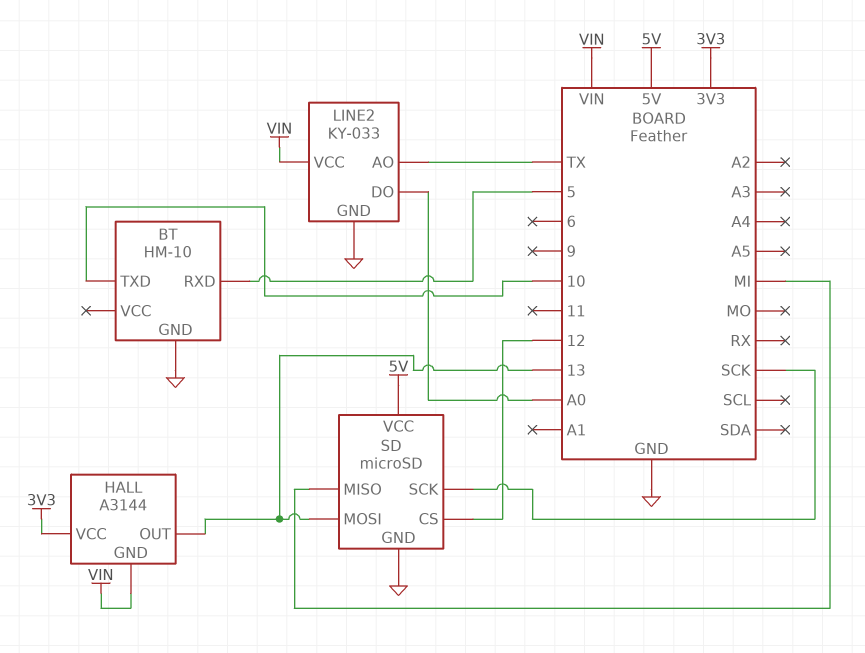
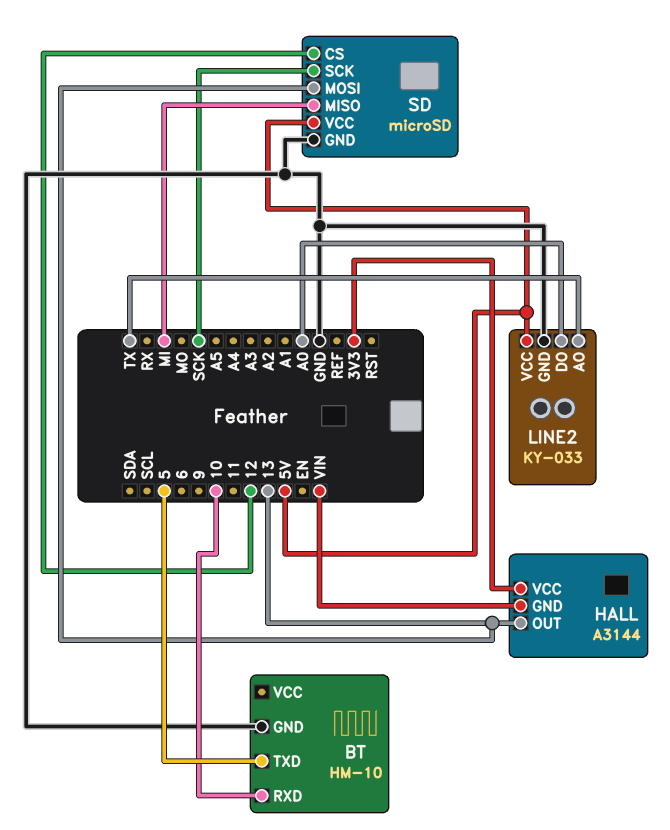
BT pin RXD: 5 -> 10
BT pin TXD: 10 -> 5
LINE2 pin VCC: VIN -> 5V

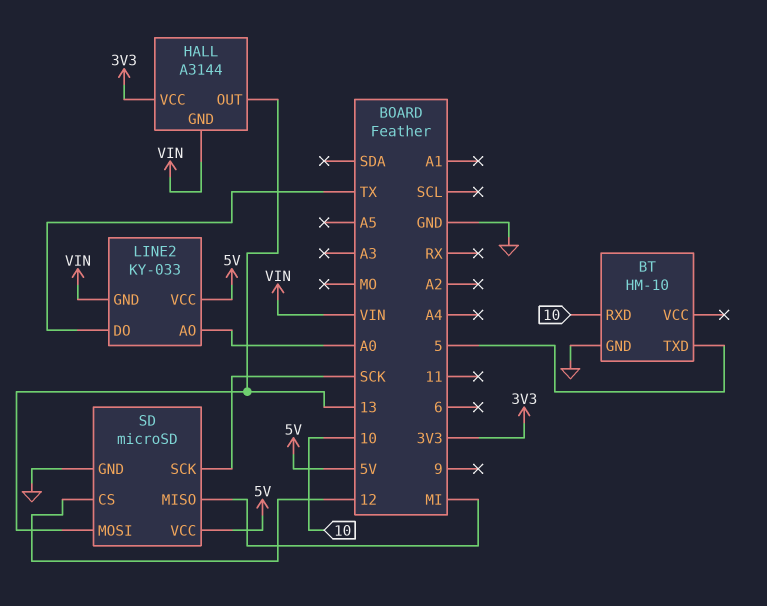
LINE2 pin AO: TX -> A0
LINE2 pin DO: A0 -> TX
LINE2 pin GND: GND -> VIN

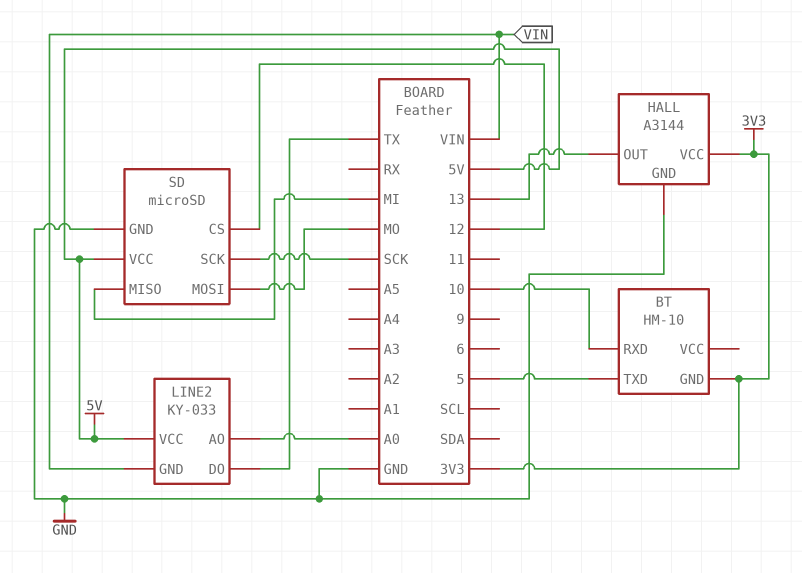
BT pin GND: GND -> 3V3
HALL pin GND: VIN -> GND
SD pin MOSI: 13 -> MO

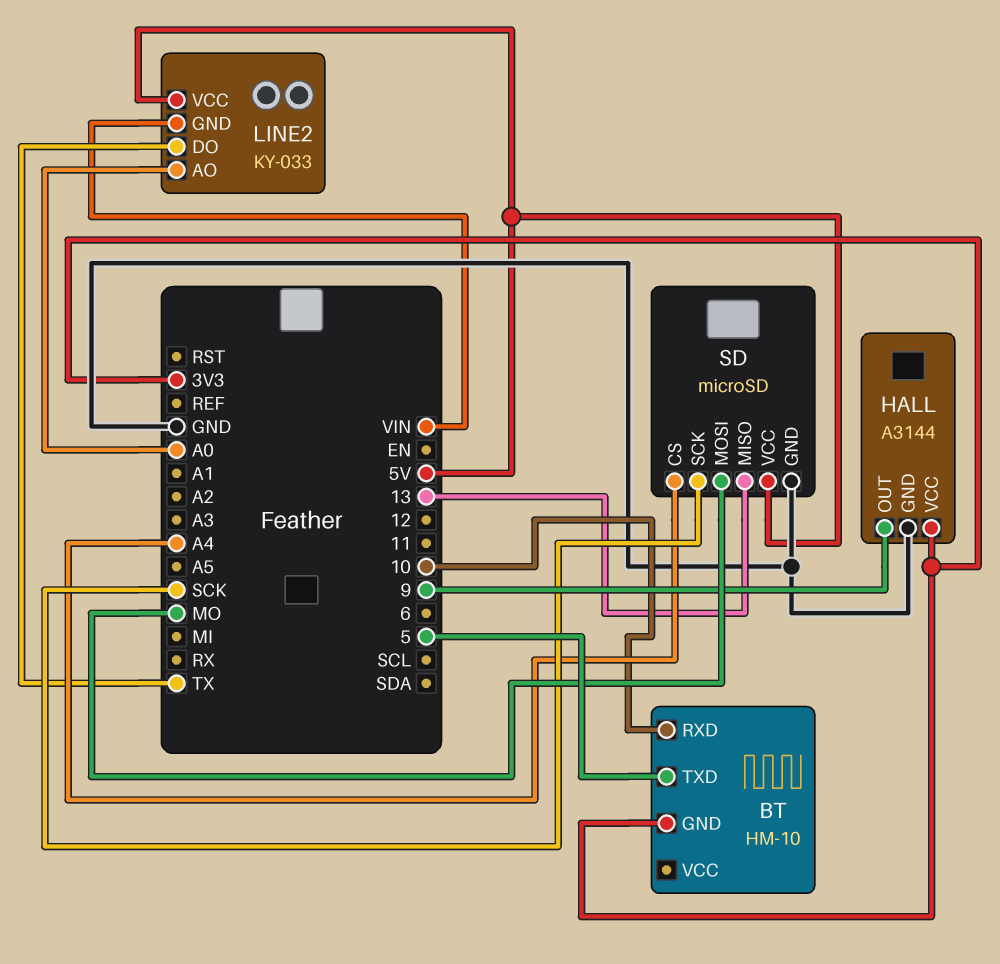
HALL pin OUT: 13 -> 9
SD pin CS: 12 -> A4
SD pin MISO: MI -> 13

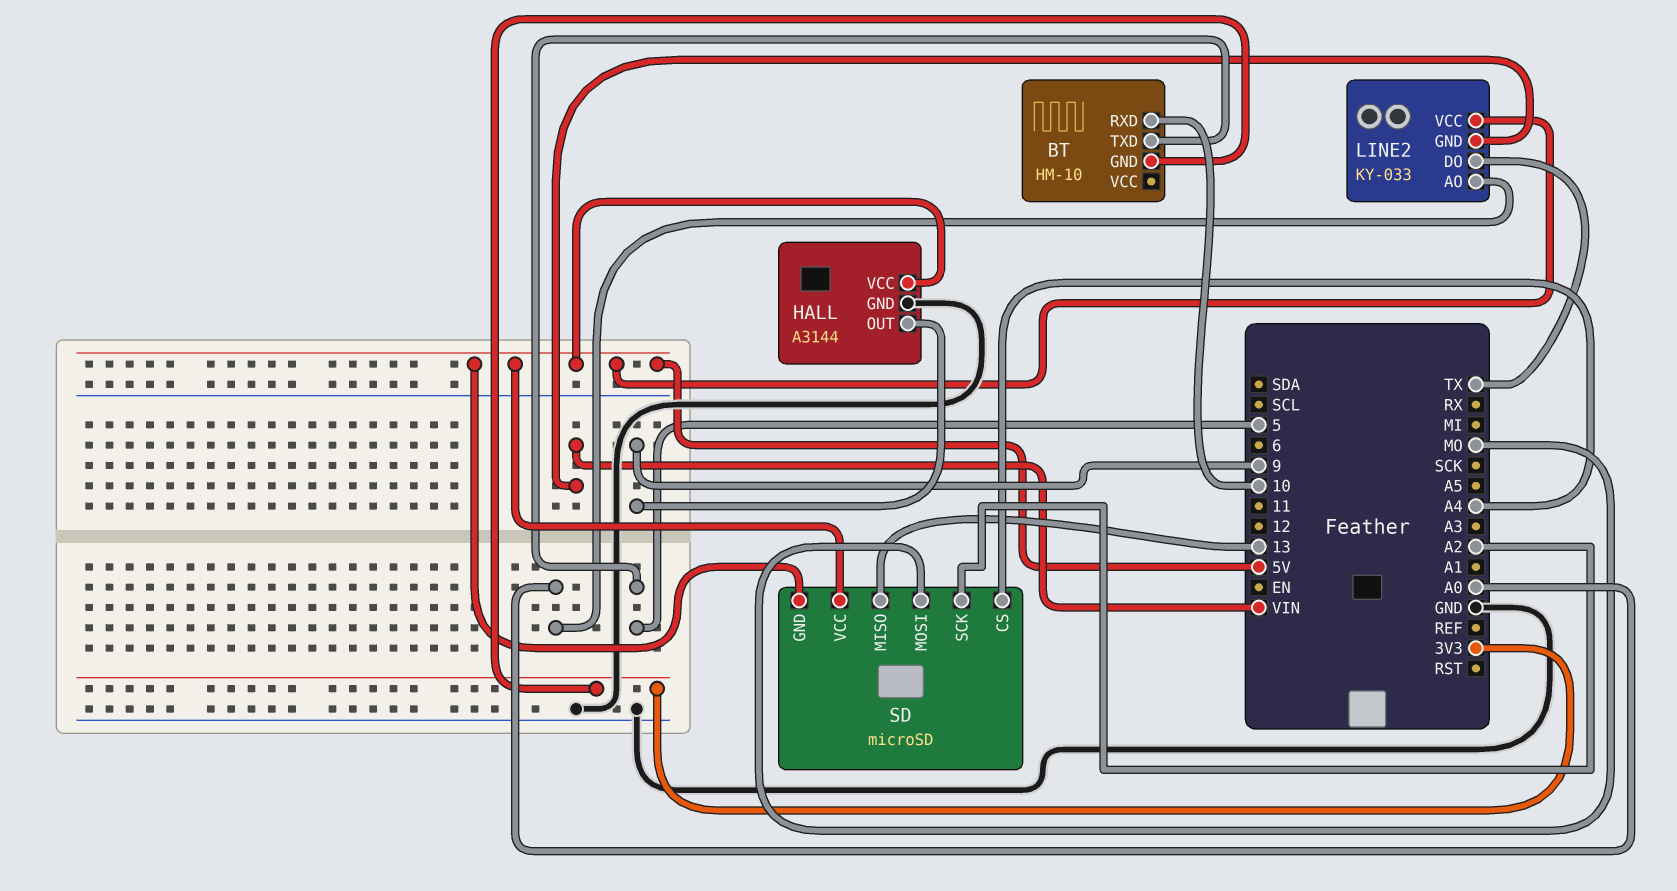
HALL pin VCC: 3V3 -> 5V
SD pin GND: GND -> 5V
SD pin SCK: SCK -> A2

